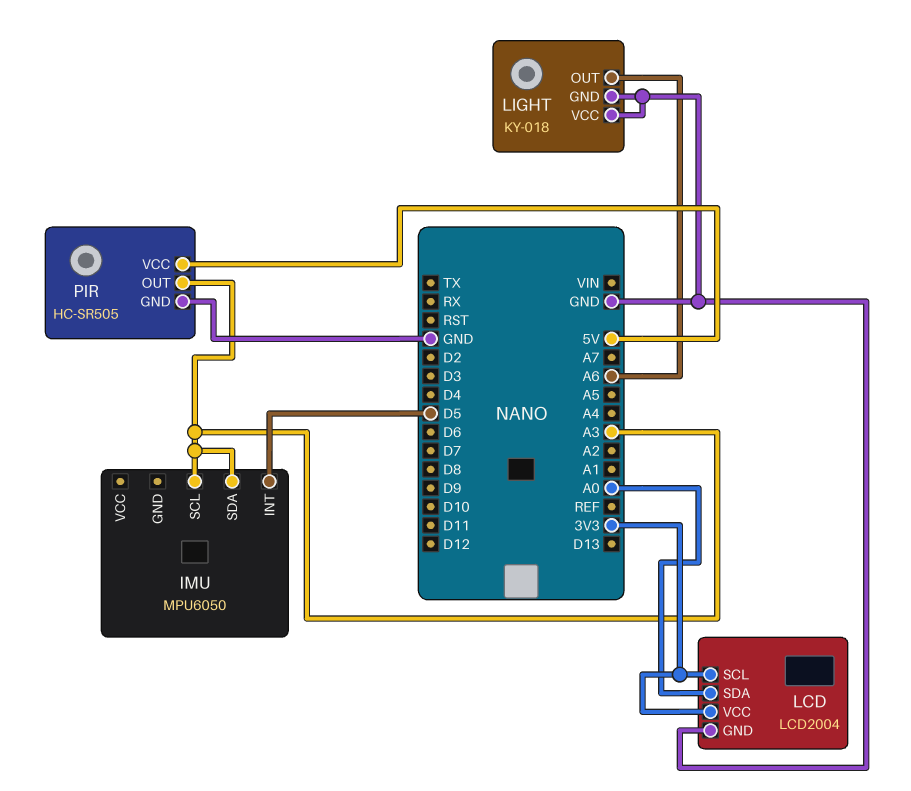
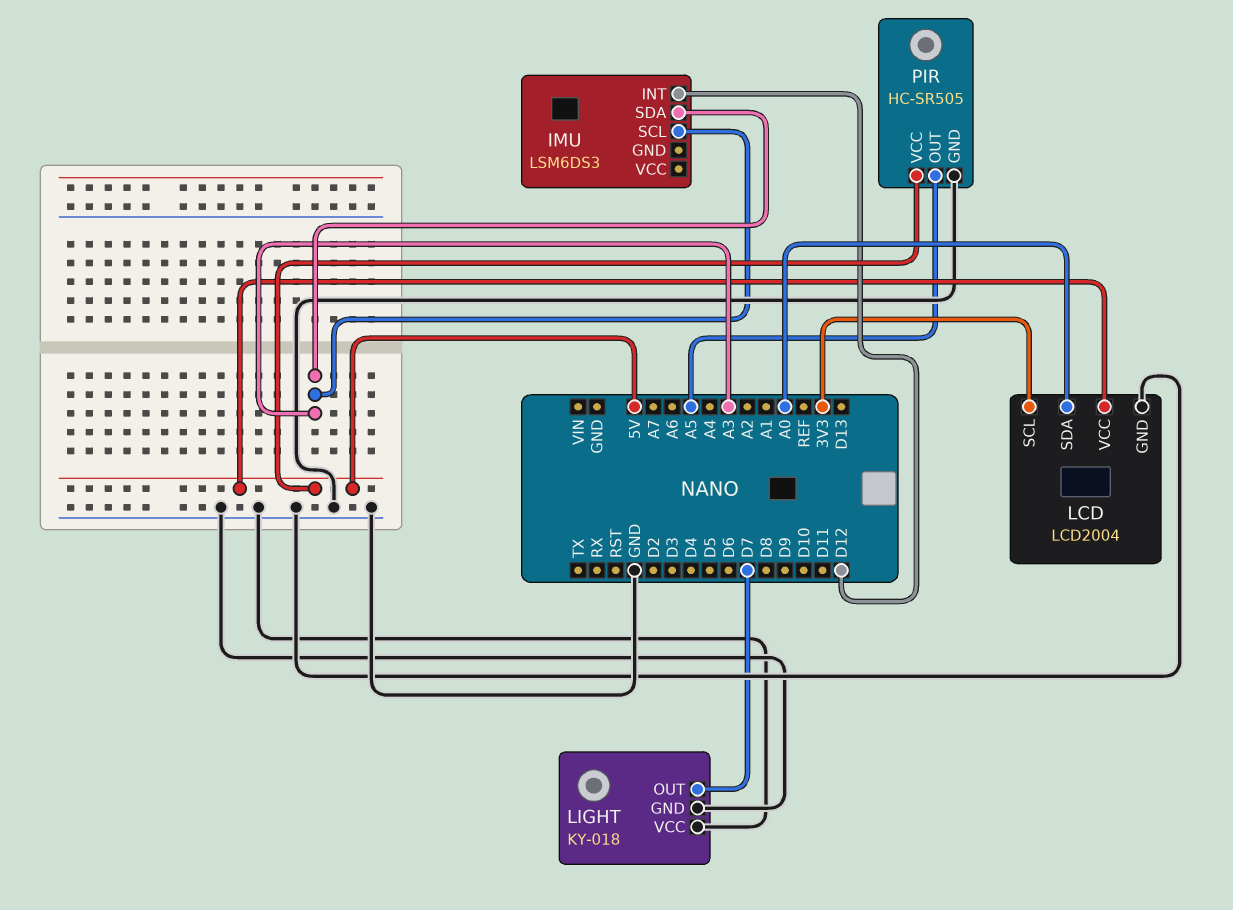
IMU: MPU6050 -> LSM6DS3
IMU pin INT: D5 -> D12
LCD pin VCC: 3V3 -> 5V
LIGHT pin OUT: A6 -> D7
PIR pin OUT: A3 -> A5

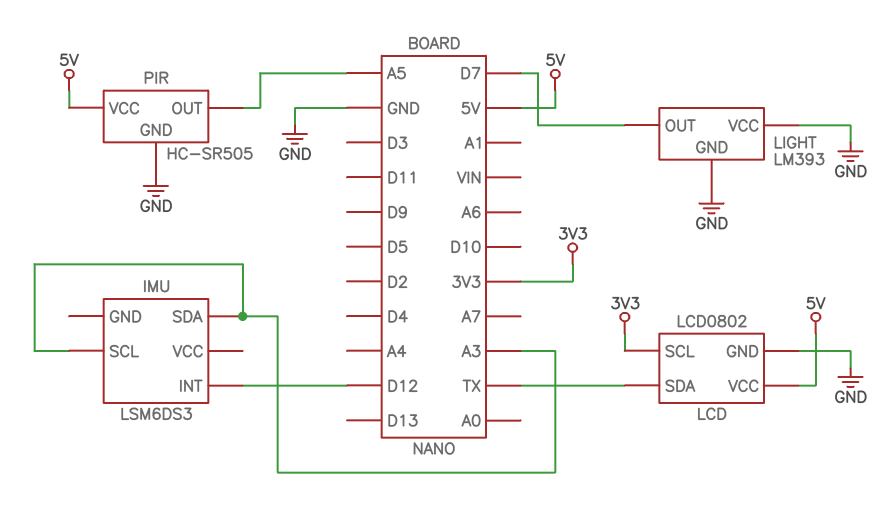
LCD: LCD2004 -> LCD0802
LCD pin SDA: A0 -> TX
LIGHT: KY-018 -> LM393

